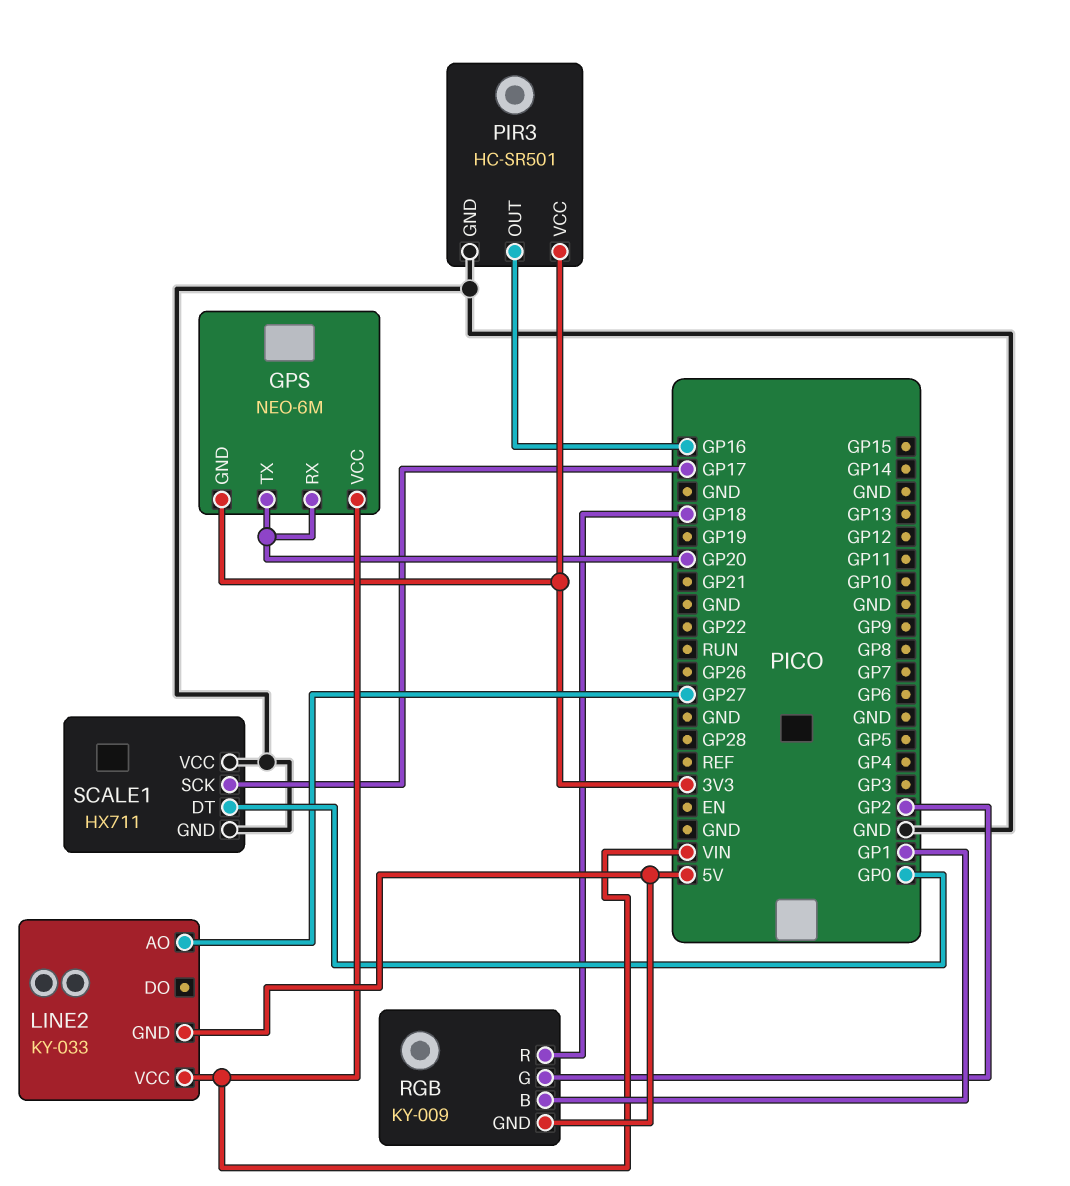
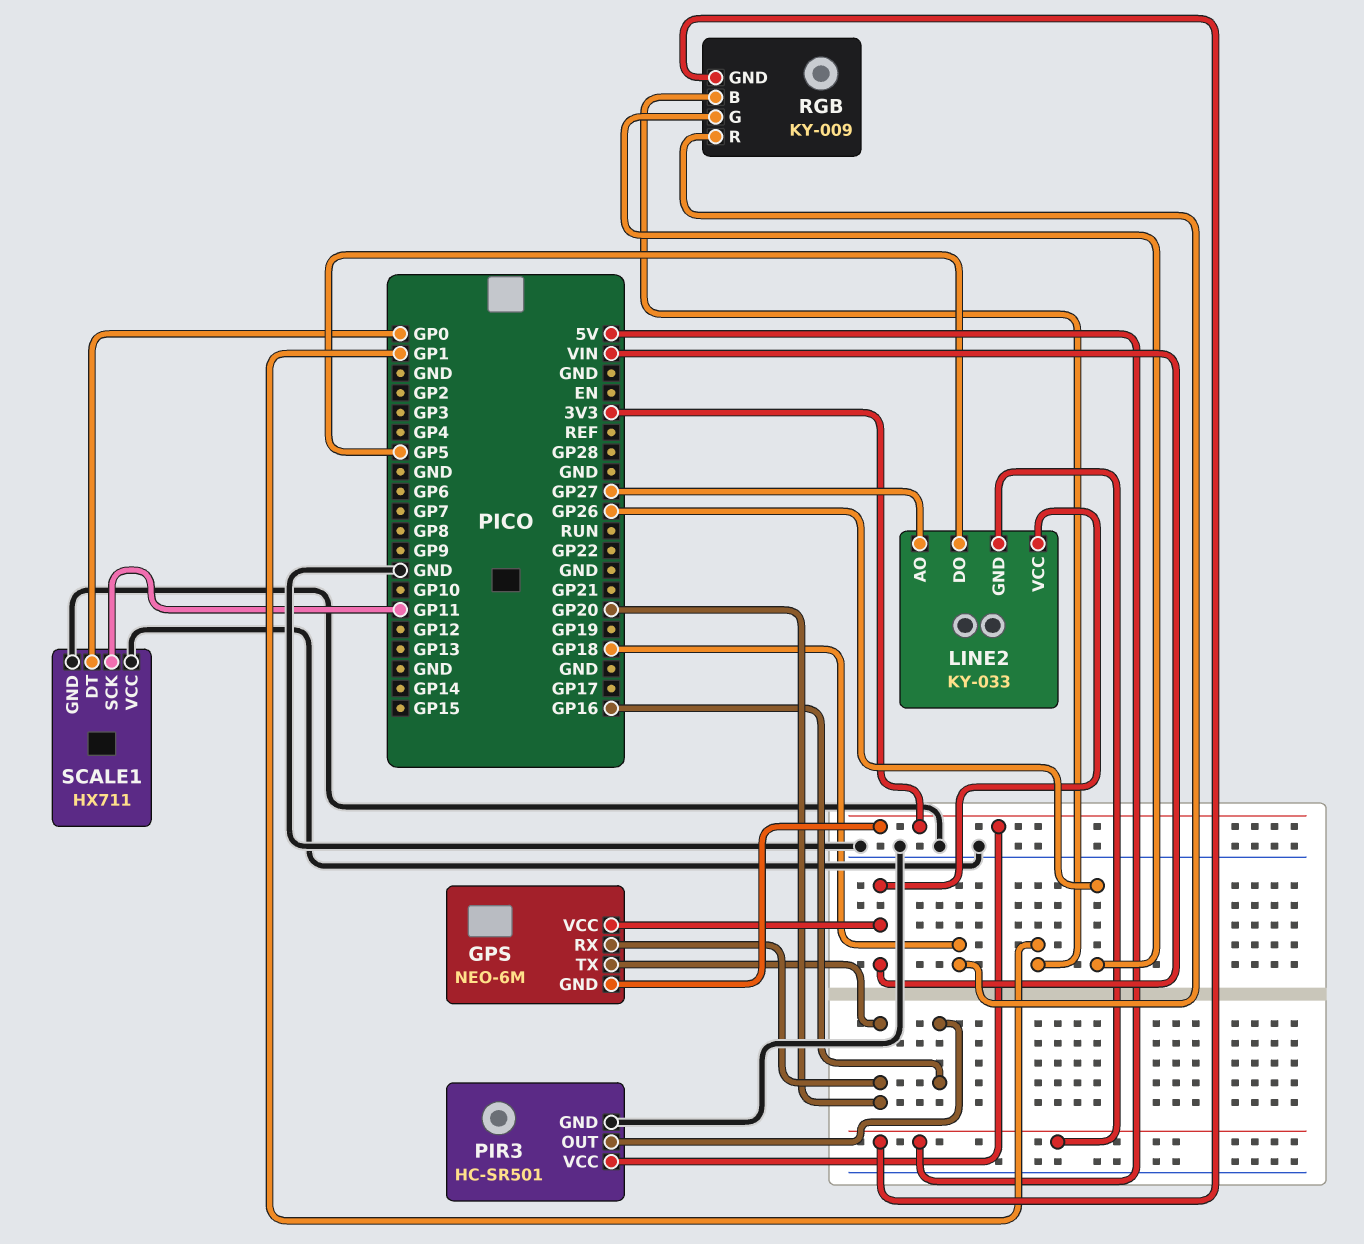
LINE2 pin DO: none -> GP5
RGB pin G: GP2 -> GP26
SCALE1 pin SCK: GP17 -> GP11

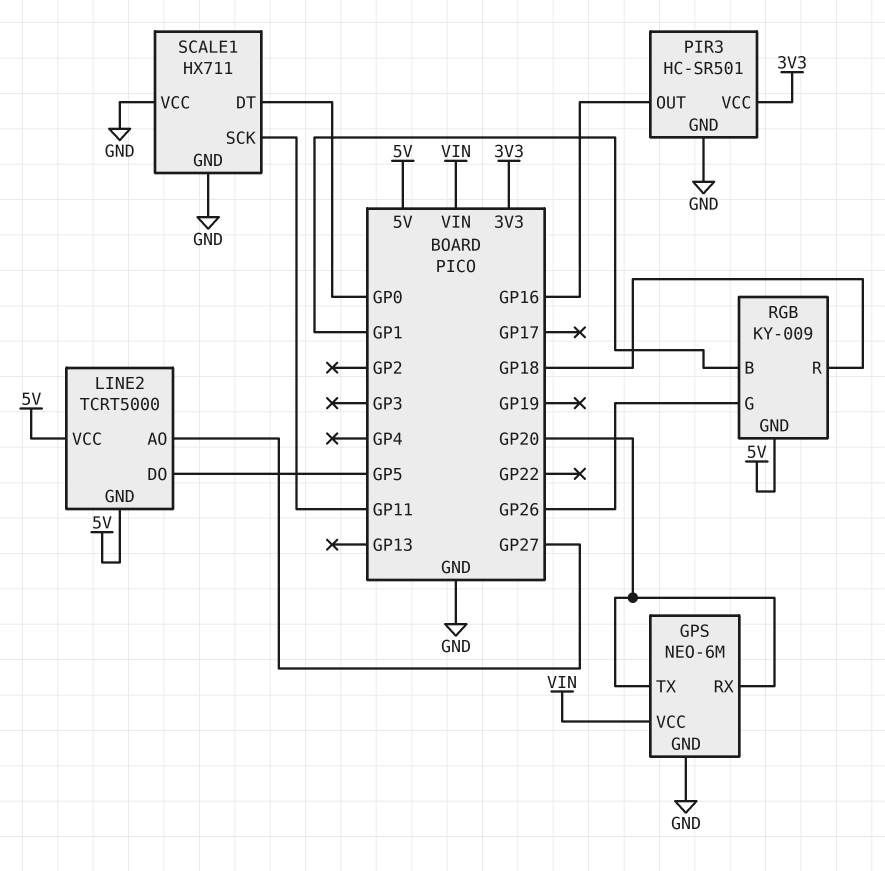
GPS pin GND: 3V3 -> GND
LINE2: KY-033 -> TCRT5000
LINE2 pin VCC: VIN -> 5V

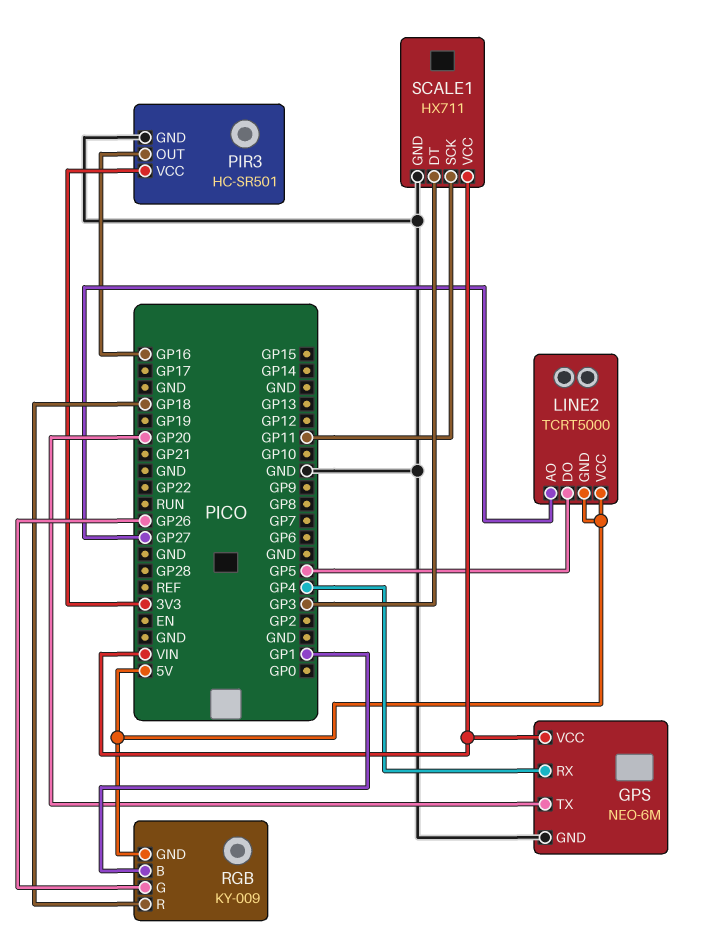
GPS pin RX: GP20 -> GP4
SCALE1 pin DT: GP0 -> GP3
SCALE1 pin VCC: GND -> VIN

